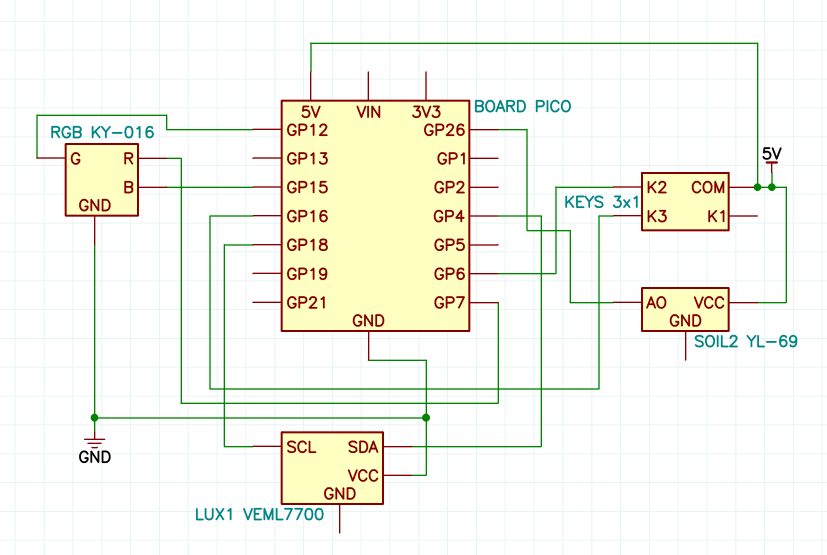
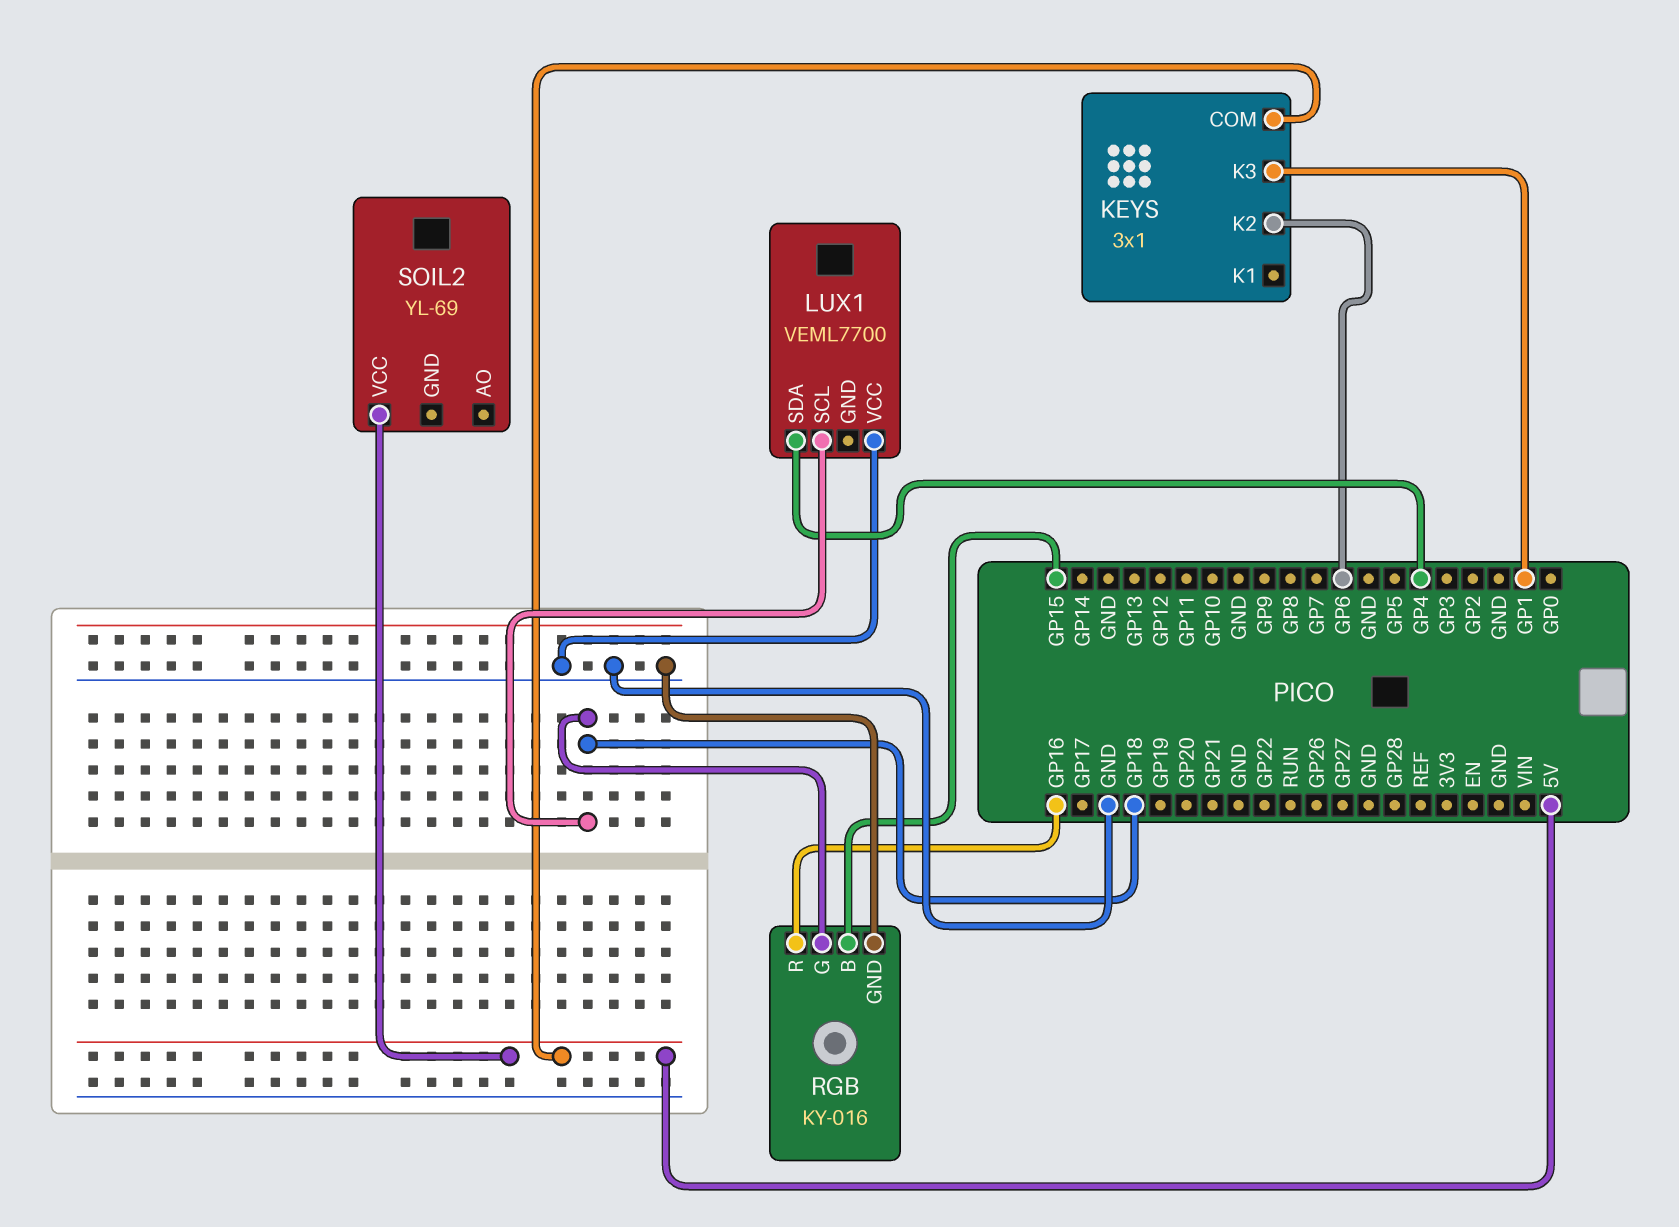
KEYS pin K3: GP16 -> GP1
RGB pin G: GP12 -> GP18
RGB pin R: GP7 -> GP16
SOIL2 pin AO: GP26 -> none

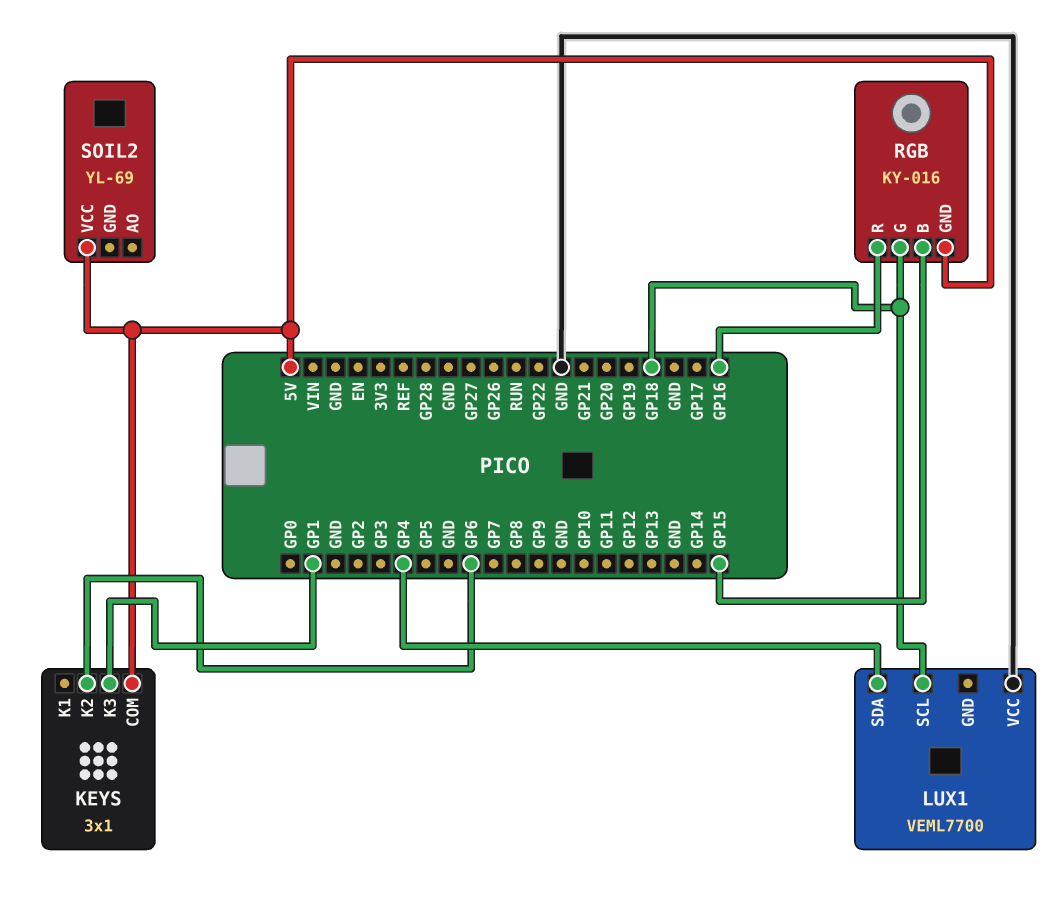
RGB pin GND: GND -> 5V

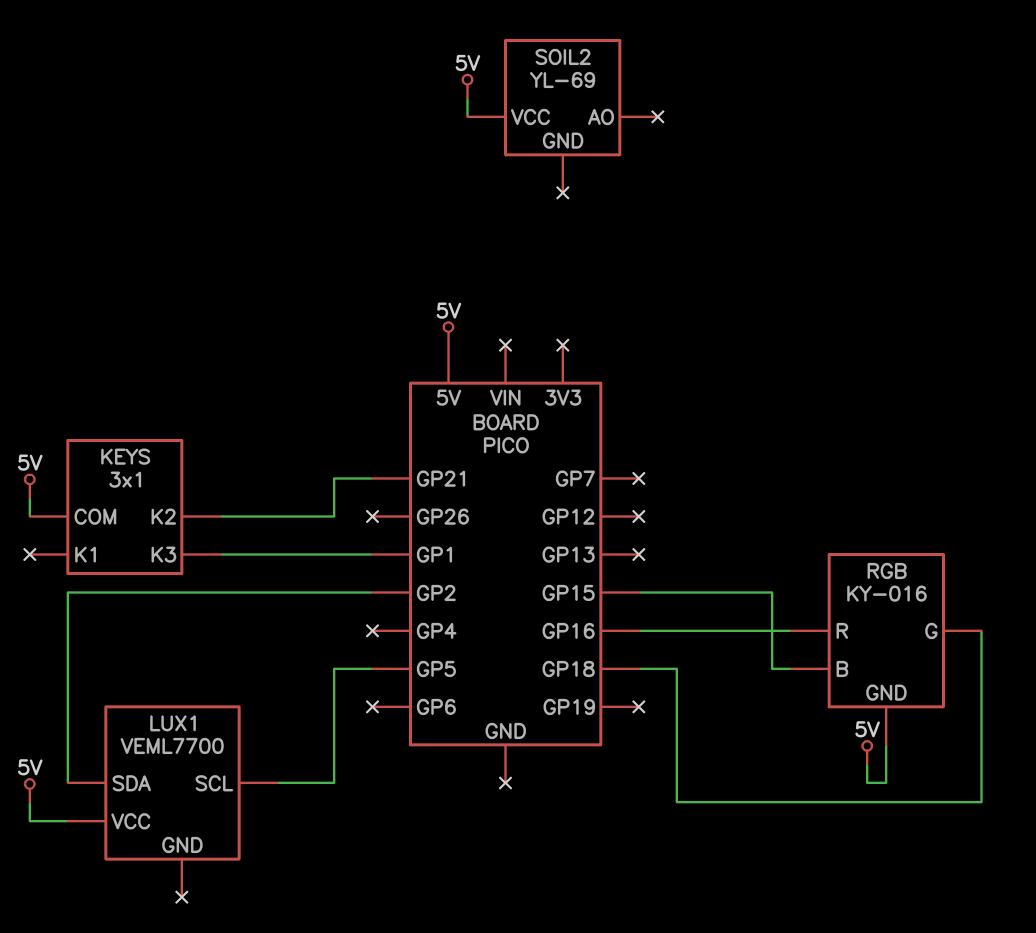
KEYS pin K2: GP6 -> GP21
LUX1 pin SCL: GP18 -> GP5
LUX1 pin SDA: GP4 -> GP2
LUX1 pin VCC: GND -> 5V

